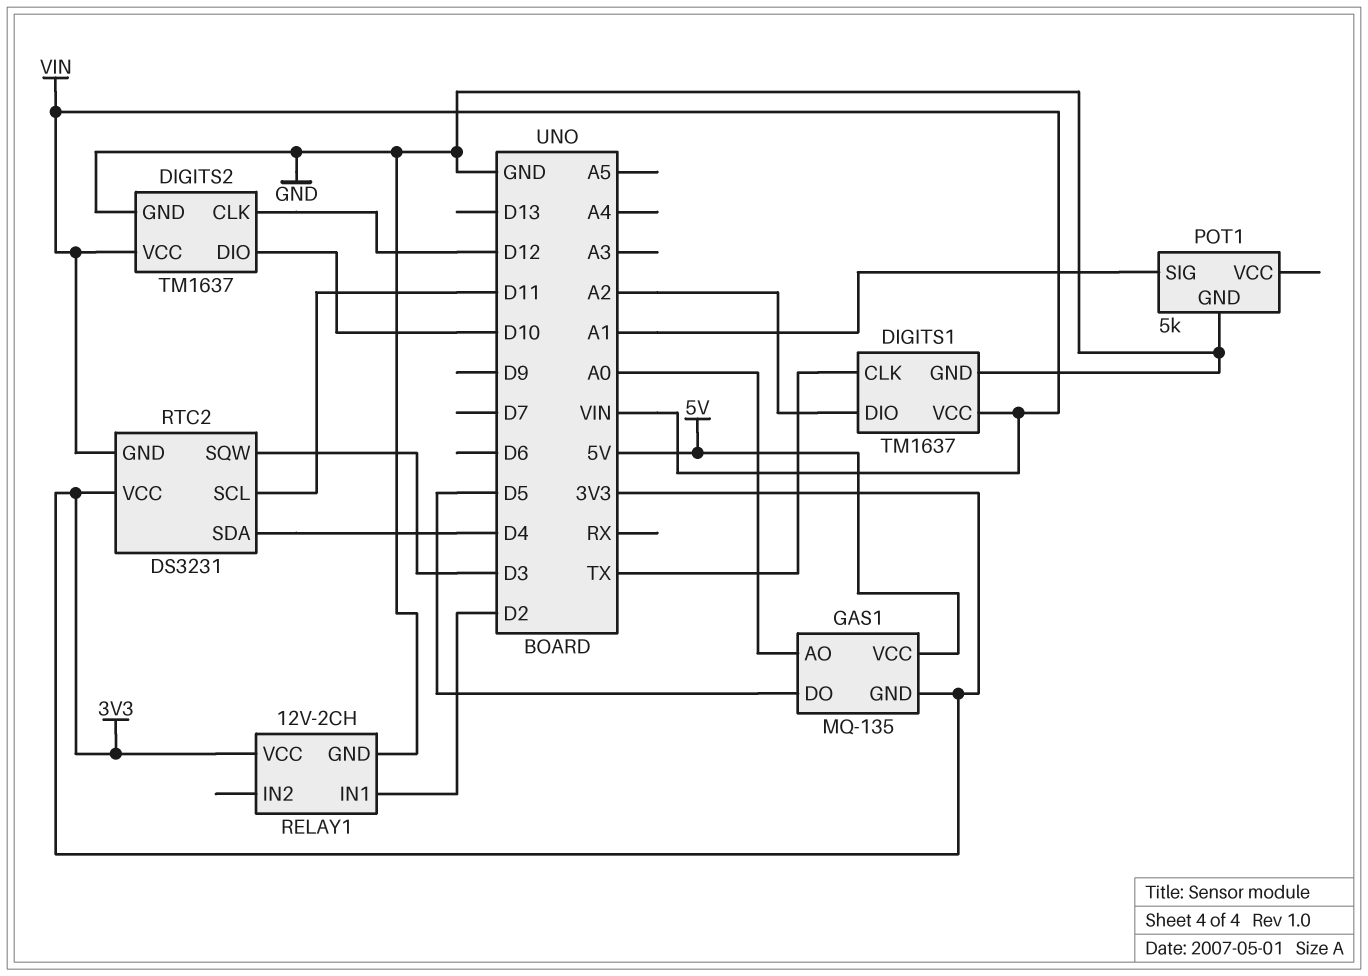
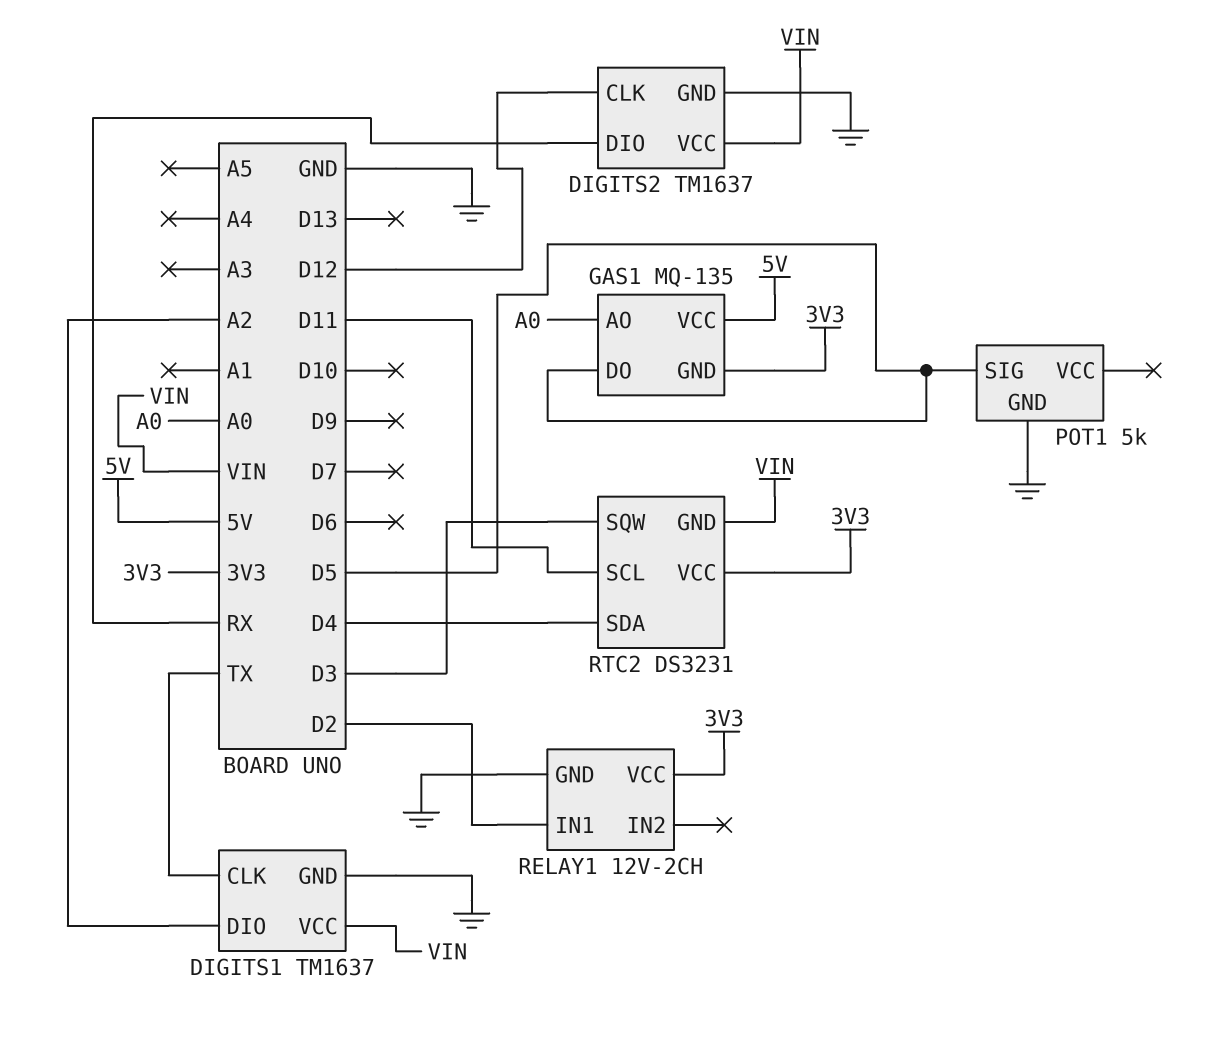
DIGITS2 pin DIO: D10 -> RX
POT1 pin SIG: A1 -> D5

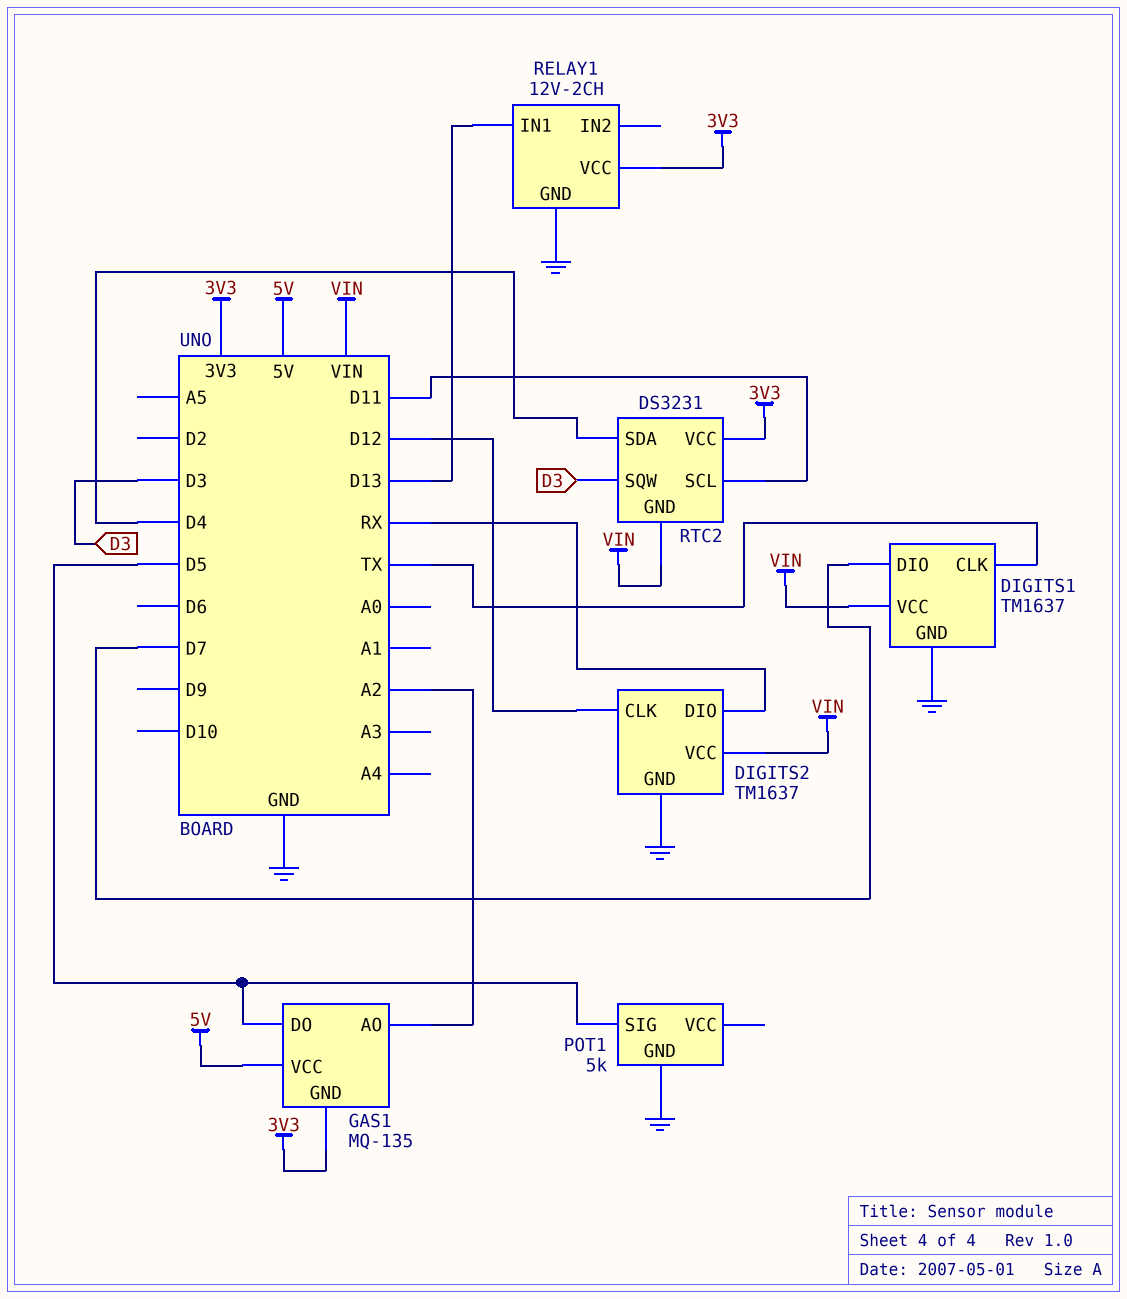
DIGITS1 pin DIO: A2 -> D7
GAS1 pin AO: A0 -> A2
RELAY1 pin IN1: D2 -> D13

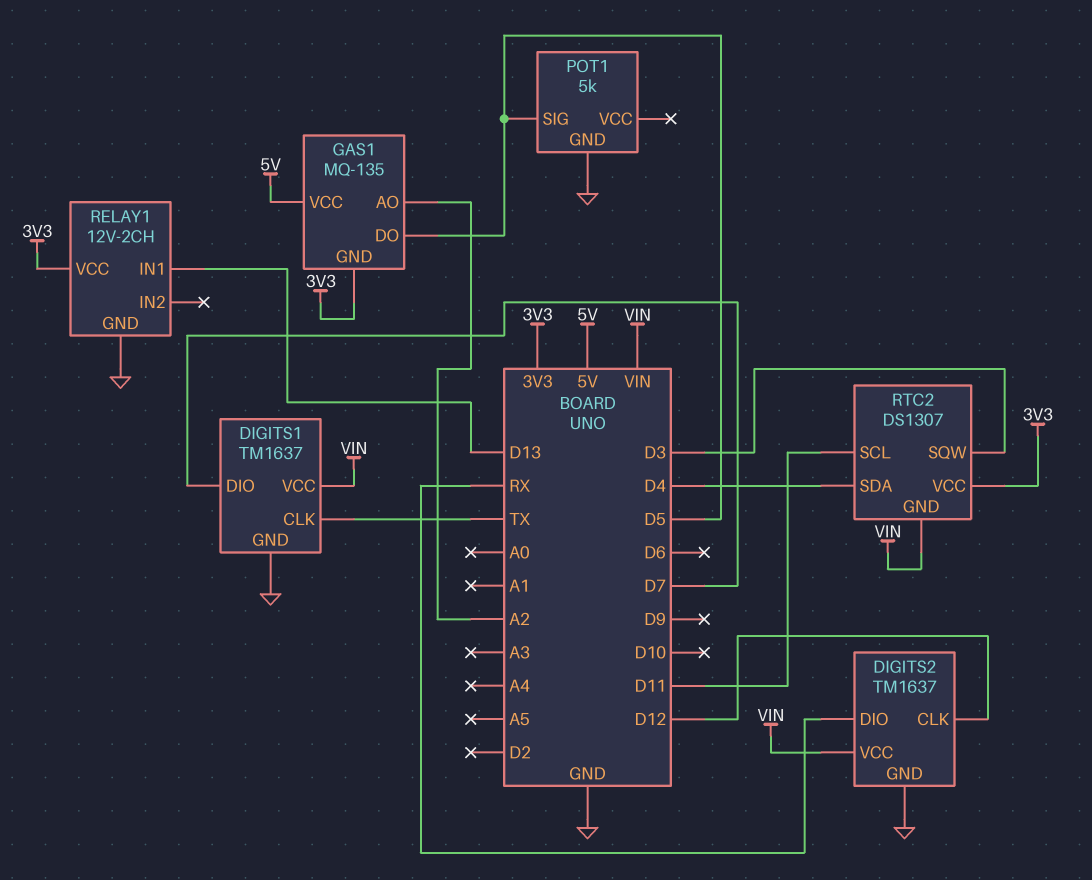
RTC2: DS3231 -> DS1307

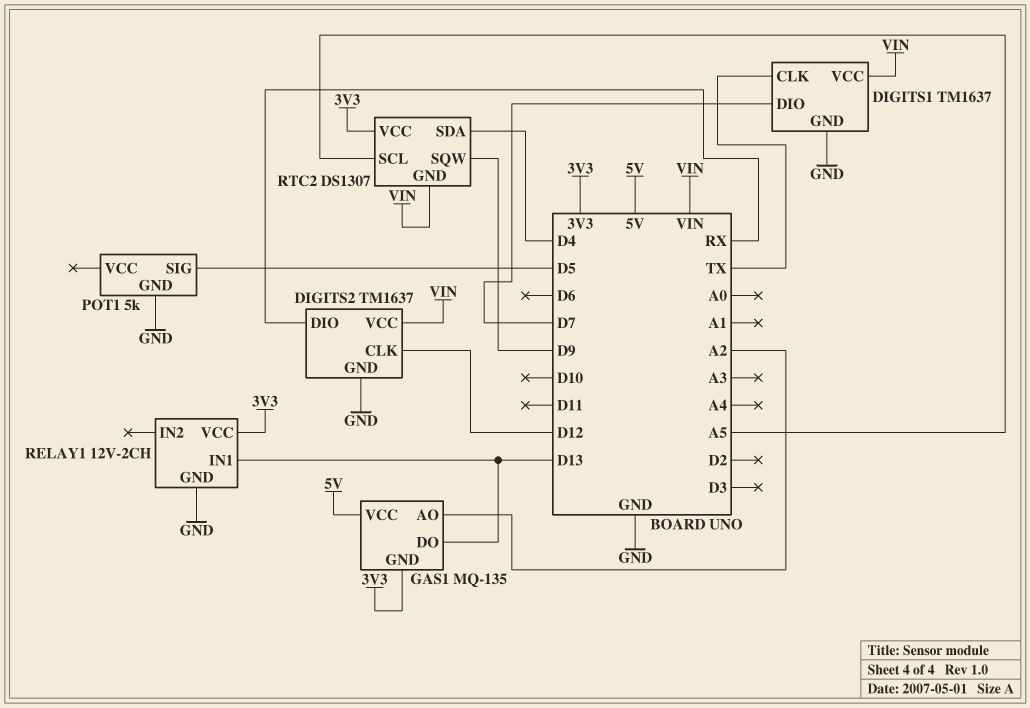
GAS1 pin DO: D5 -> D13
RTC2 pin SCL: D11 -> A5
RTC2 pin SQW: D3 -> D9

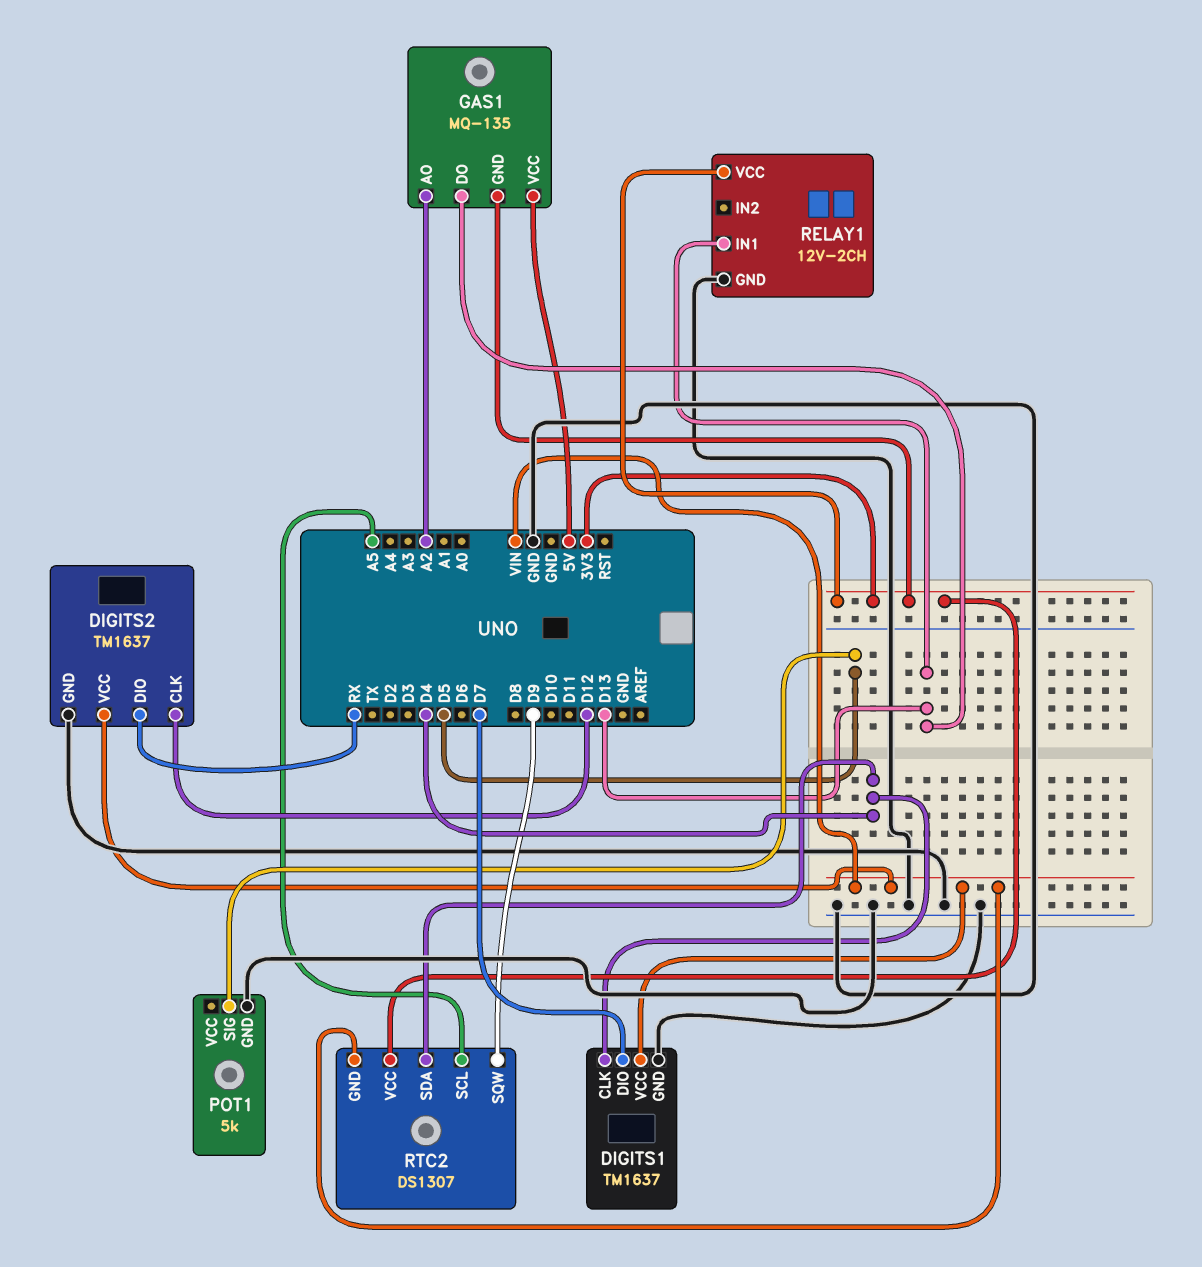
DIGITS1 pin CLK: TX -> D4

